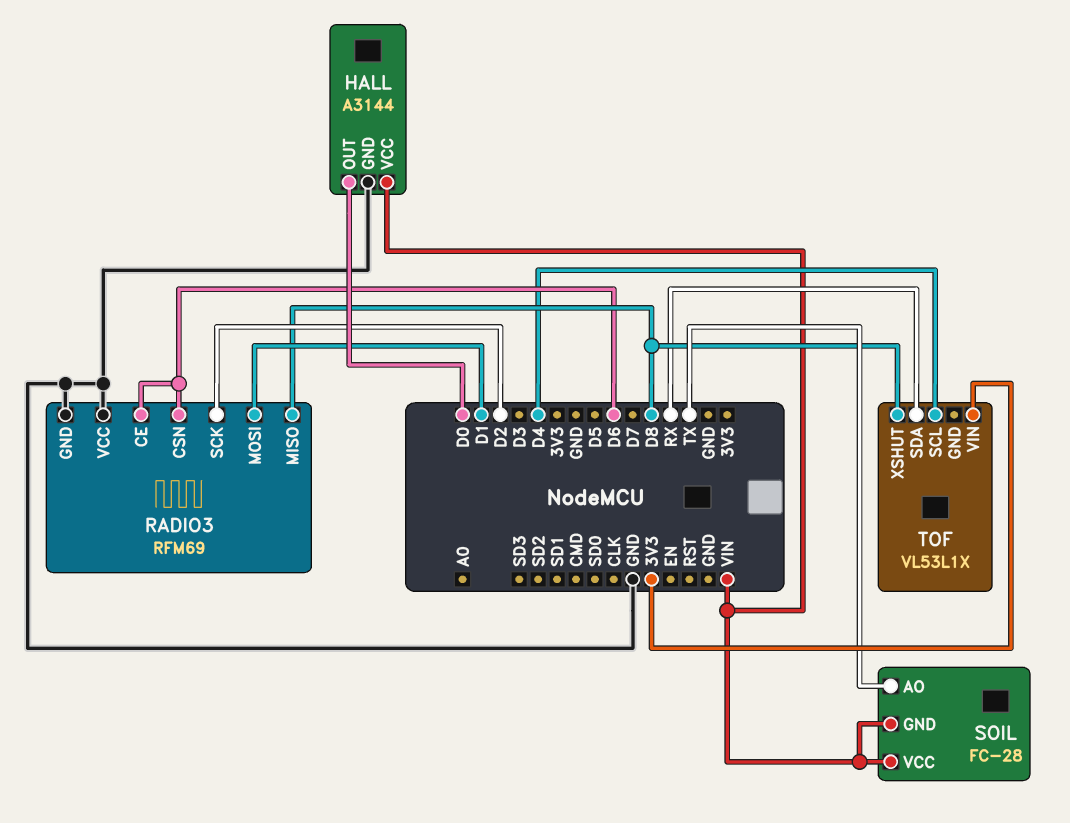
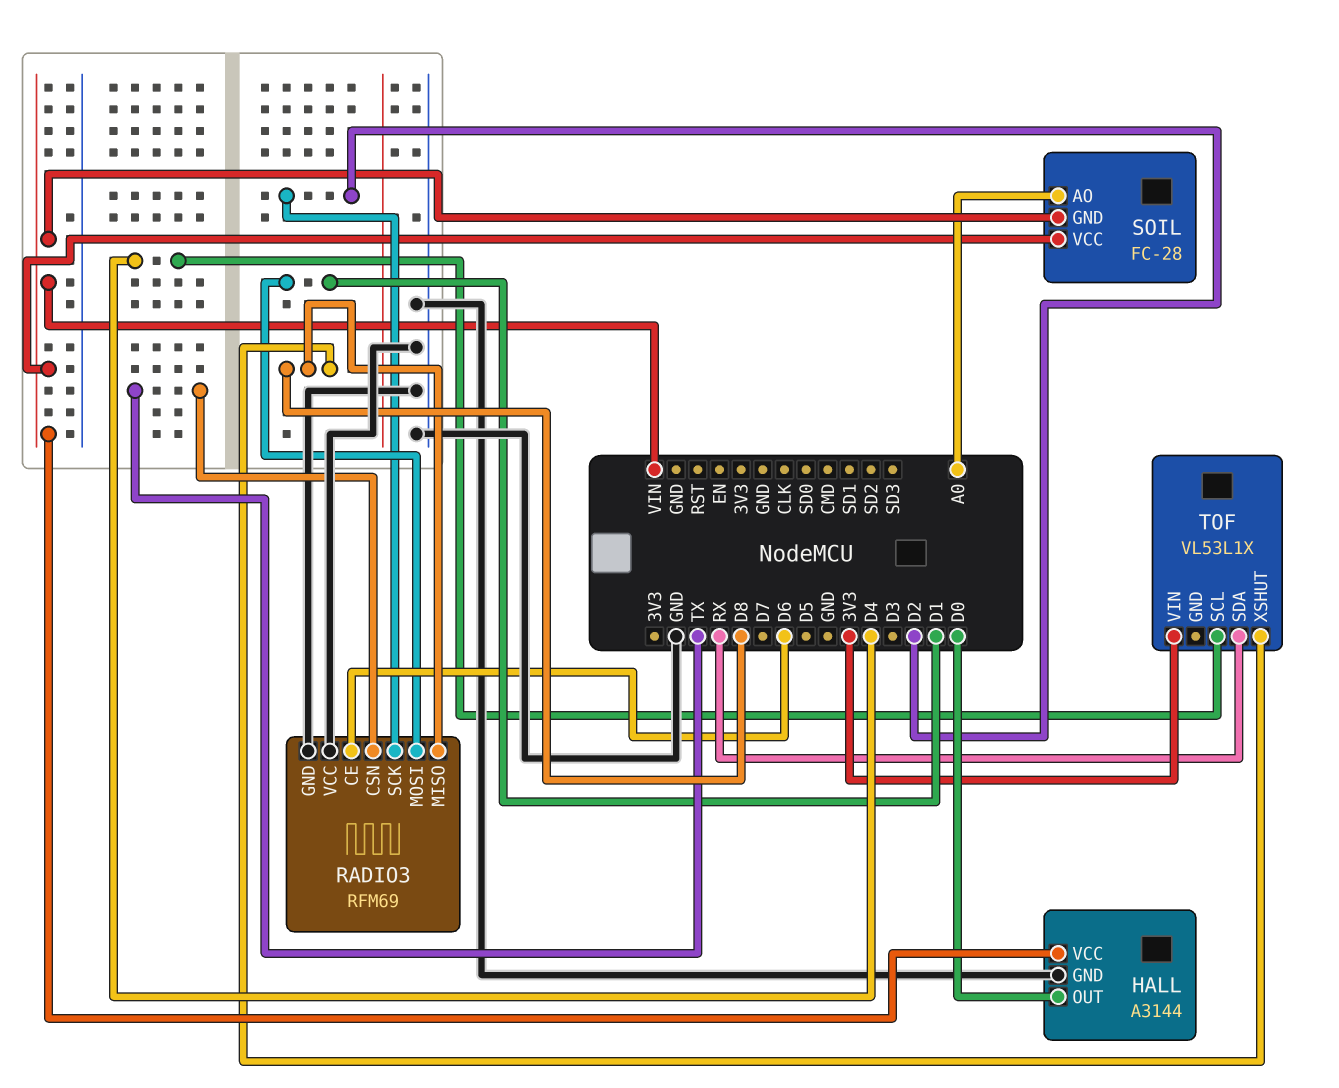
RADIO3 pin CSN: D6 -> TX
SOIL pin AO: TX -> A0

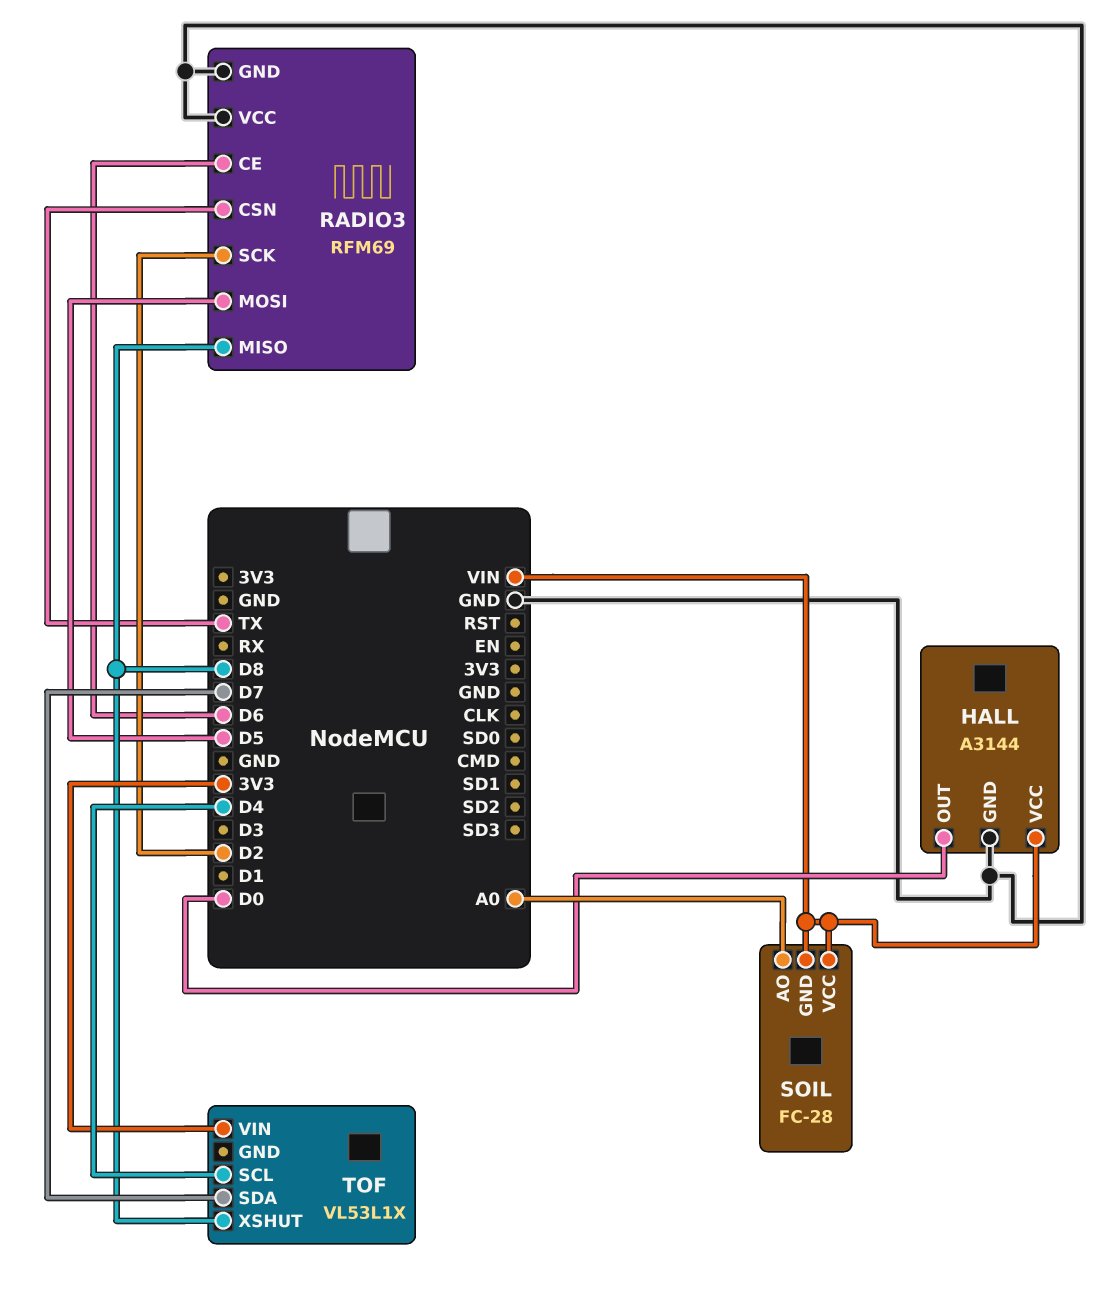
RADIO3 pin MOSI: D1 -> D5
TOF pin SDA: RX -> D7

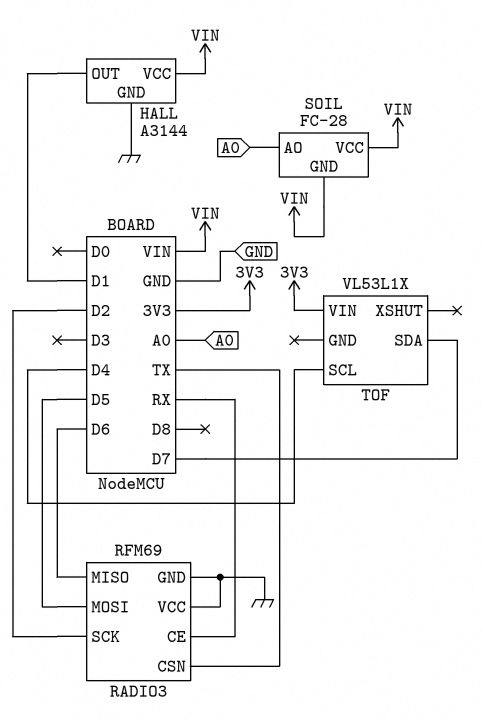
HALL pin OUT: D0 -> D1
RADIO3 pin CE: D6 -> RX
RADIO3 pin MISO: D8 -> D6
TOF pin XSHUT: D8 -> none

